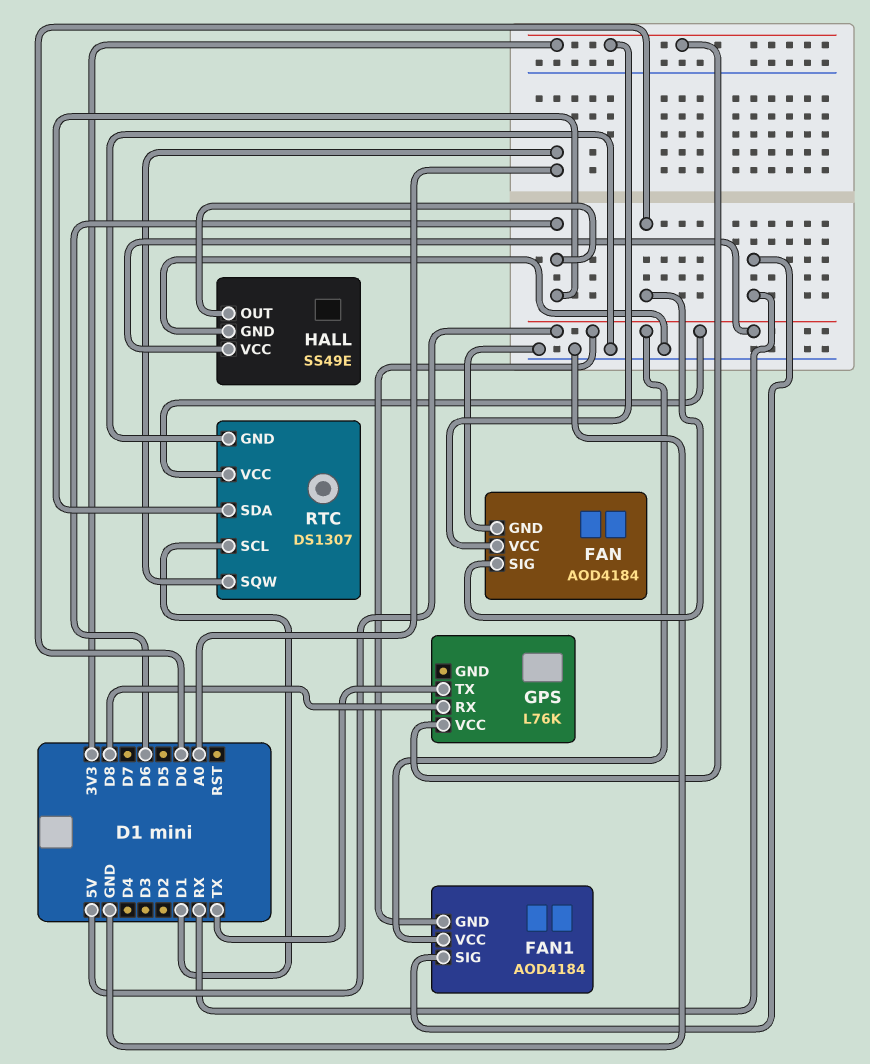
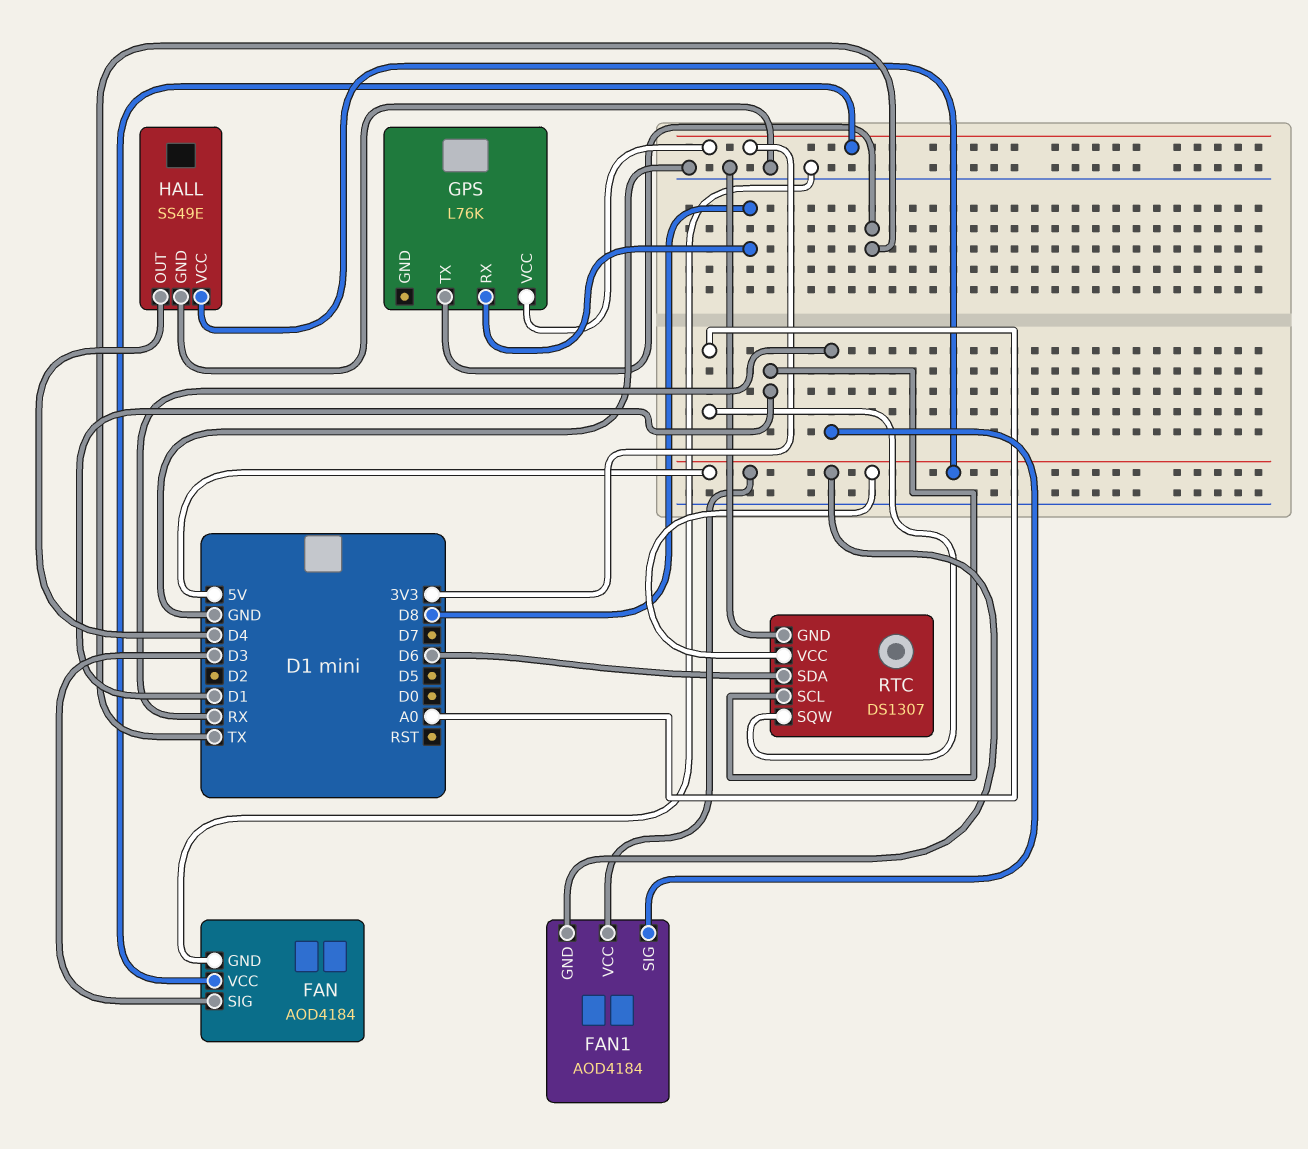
FAN pin SIG: D0 -> D3
HALL pin OUT: D6 -> D4

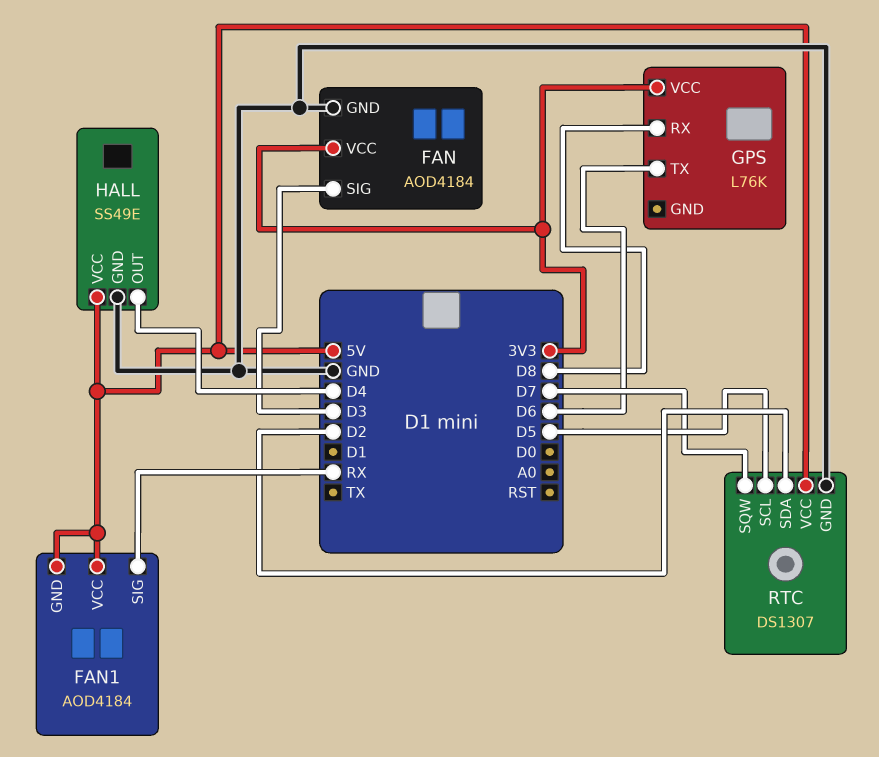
GPS pin TX: TX -> D6
RTC pin SCL: D1 -> D5
RTC pin SDA: D6 -> D2
RTC pin SQW: A0 -> D7

